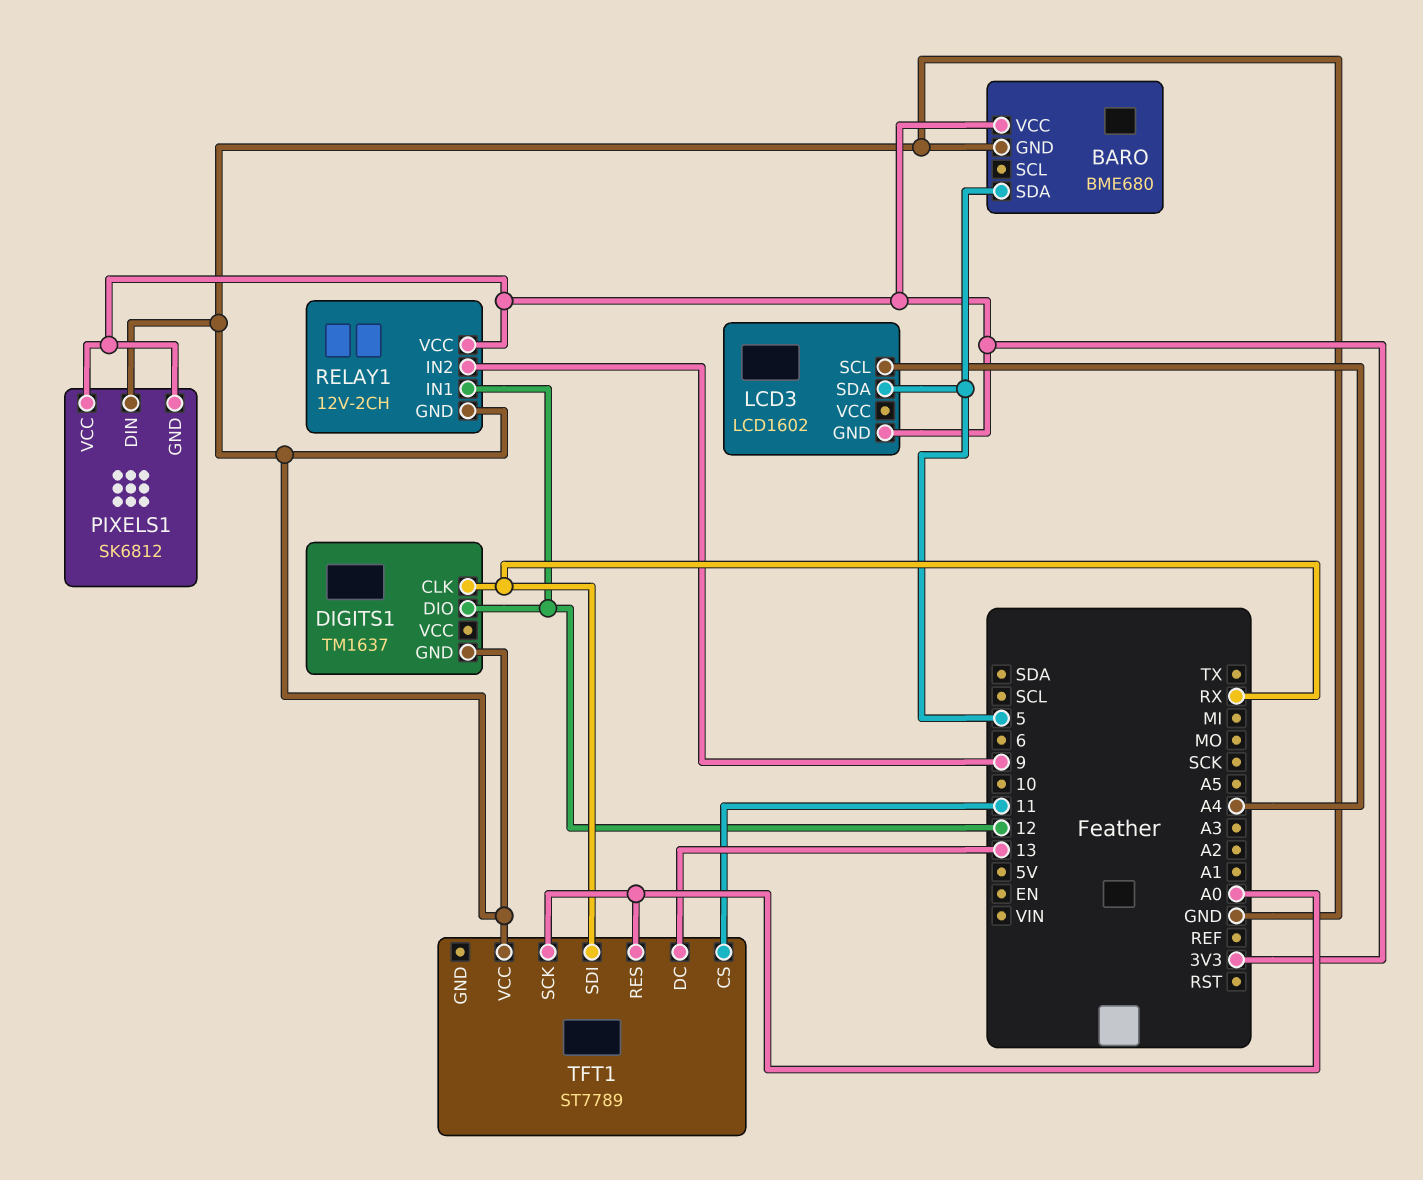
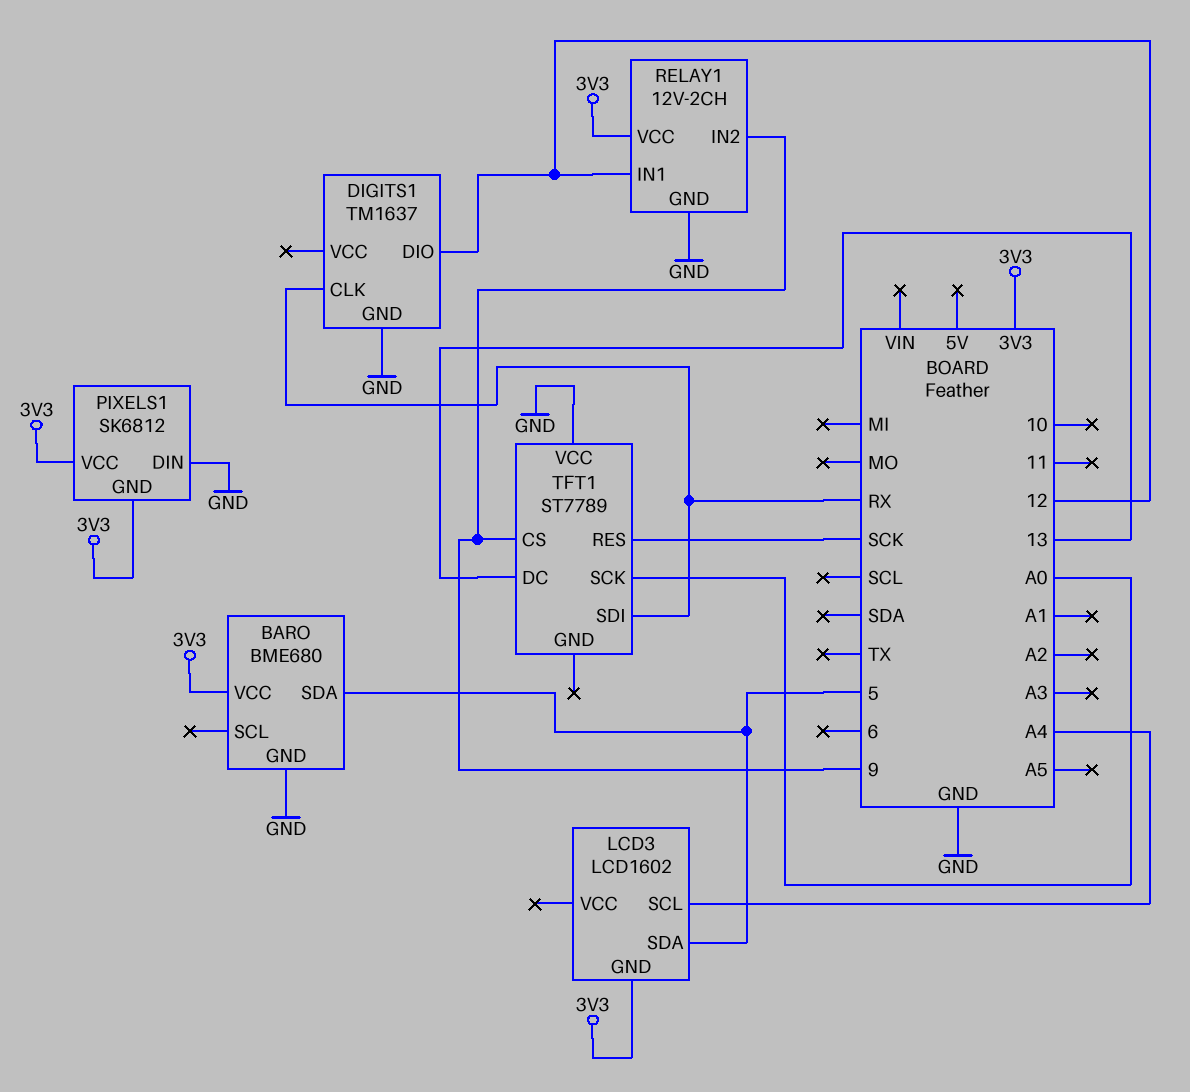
TFT1 pin CS: 11 -> 9
TFT1 pin RES: A0 -> SCK

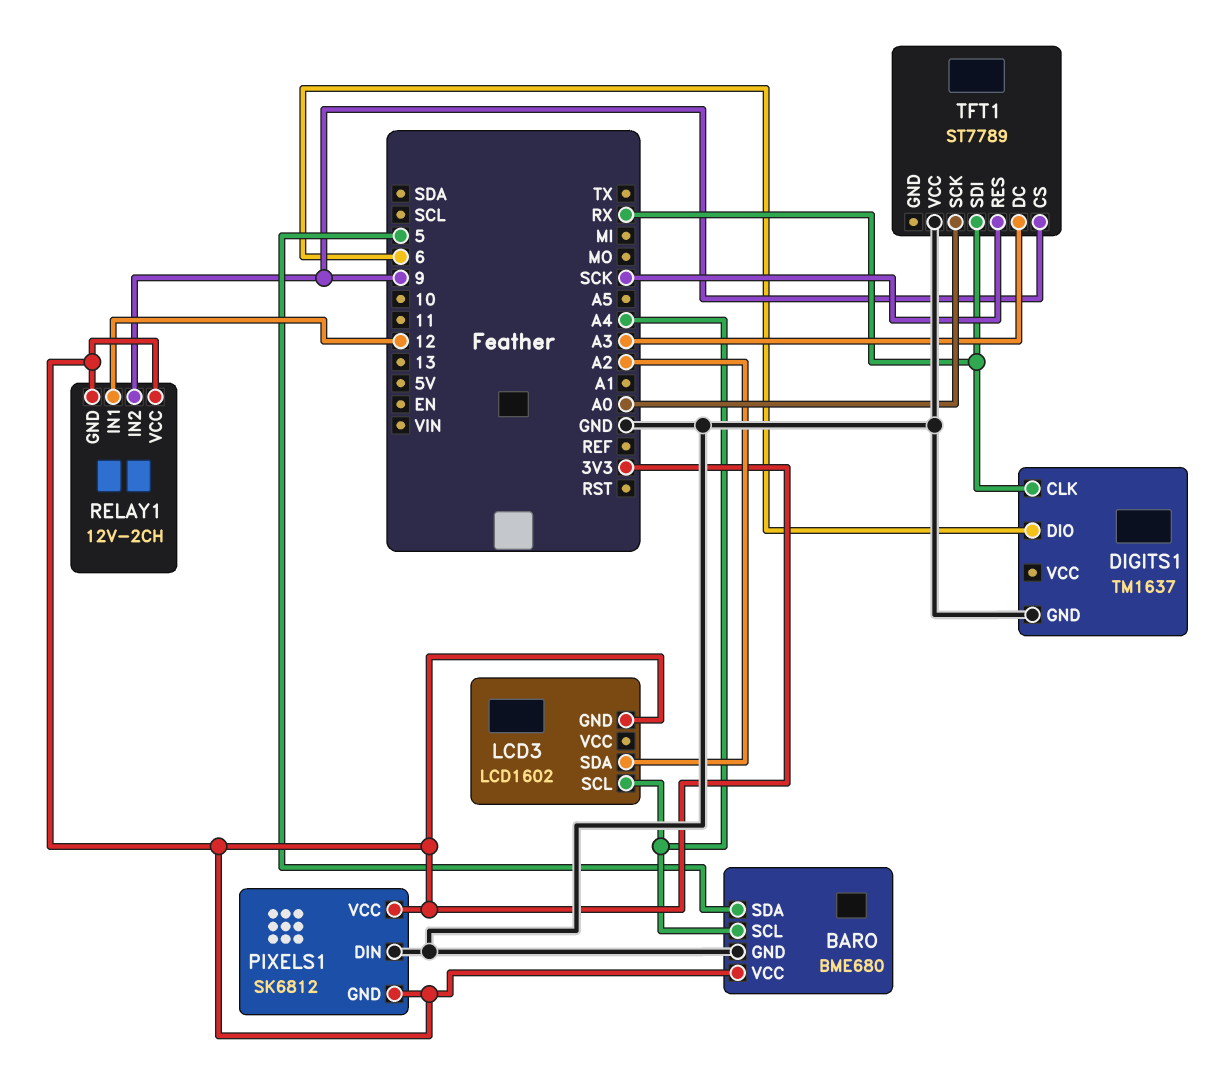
BARO pin SCL: none -> A4
DIGITS1 pin DIO: 12 -> 6
LCD3 pin SDA: 5 -> A2
RELAY1 pin GND: GND -> 3V3
TFT1 pin DC: 13 -> A3

